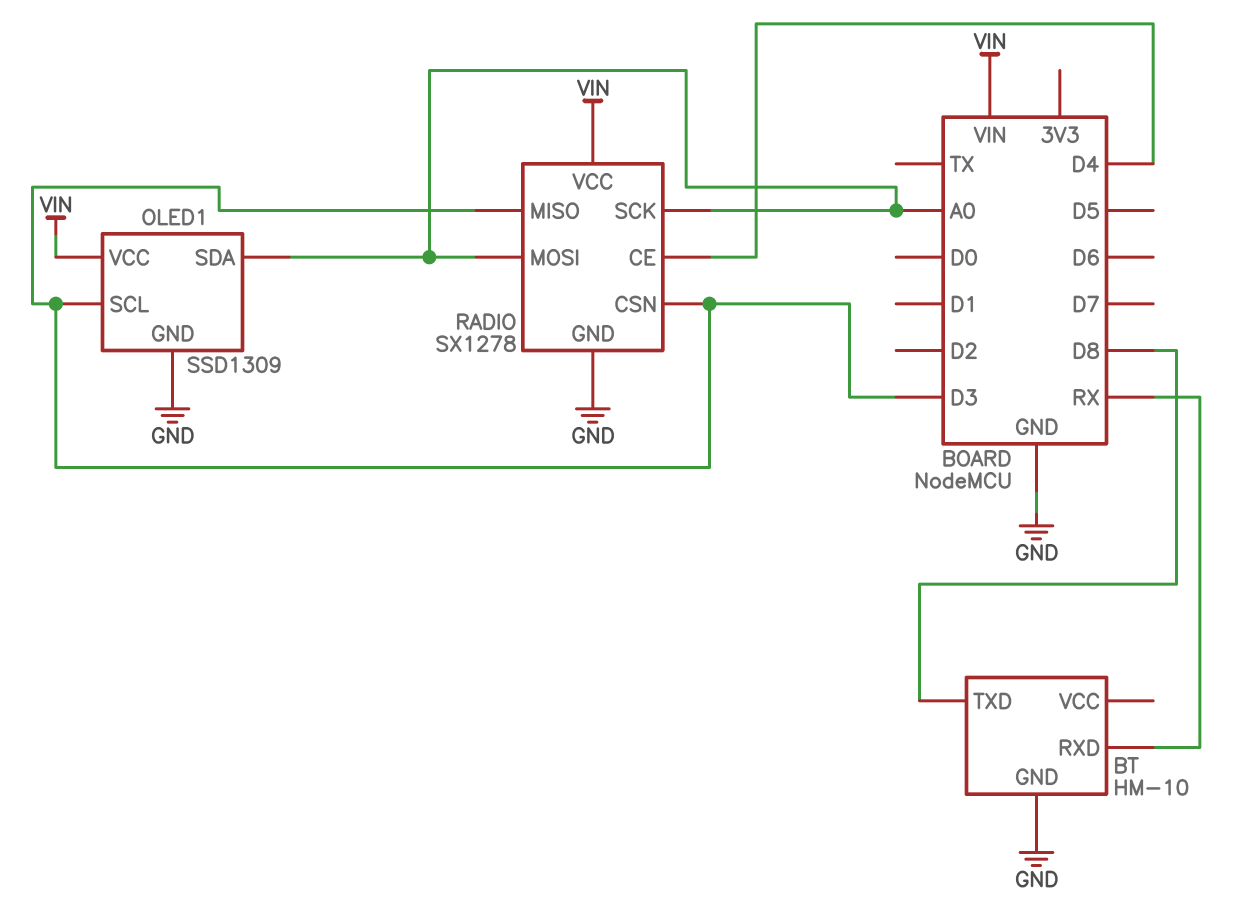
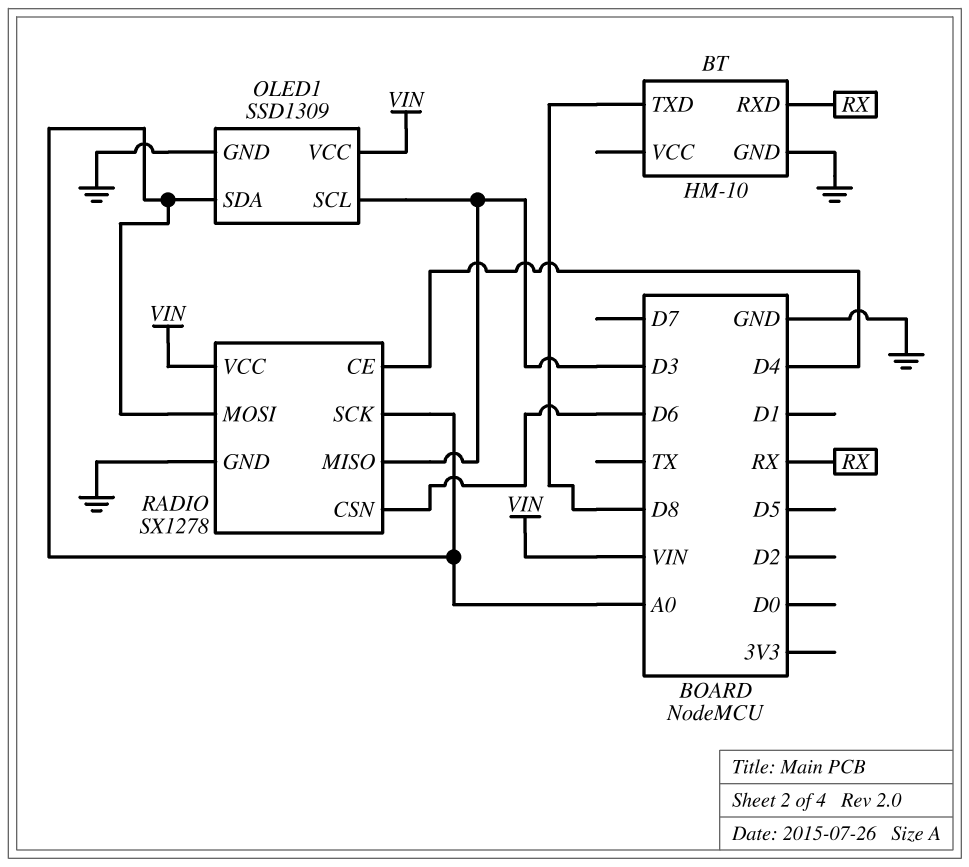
RADIO pin CSN: D3 -> D6

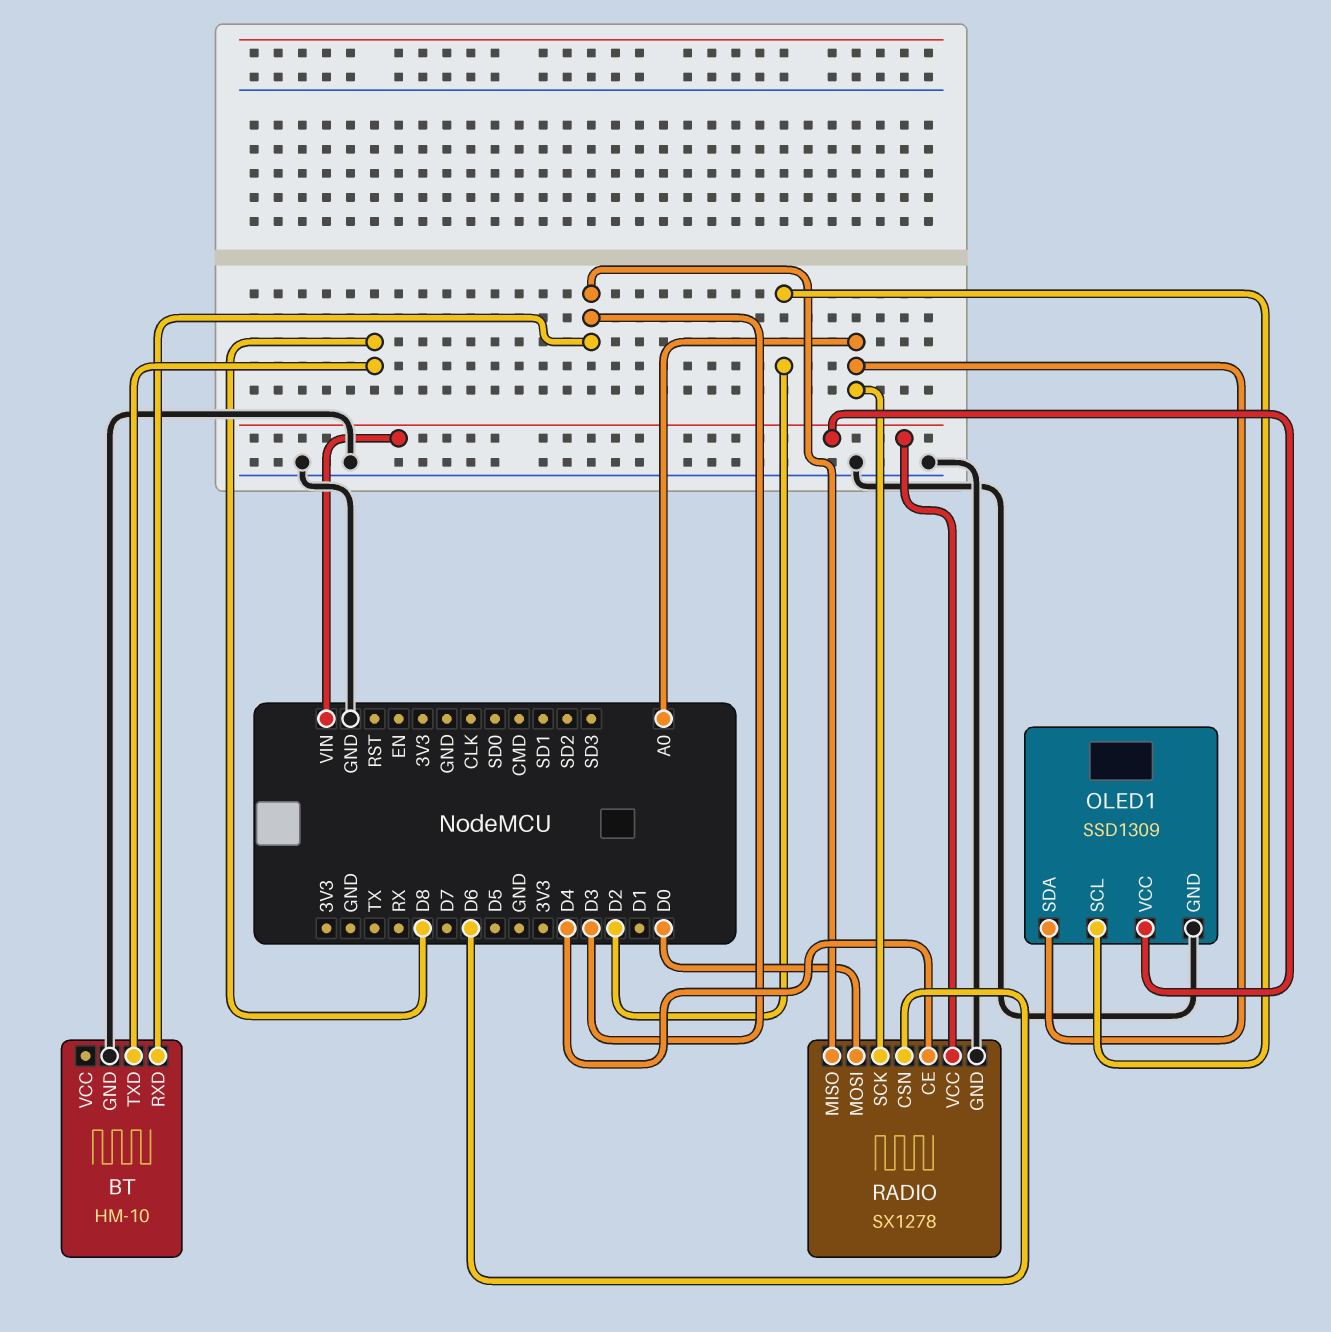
BT pin RXD: RX -> D3
OLED1 pin SCL: D3 -> D2
RADIO pin MOSI: A0 -> D0

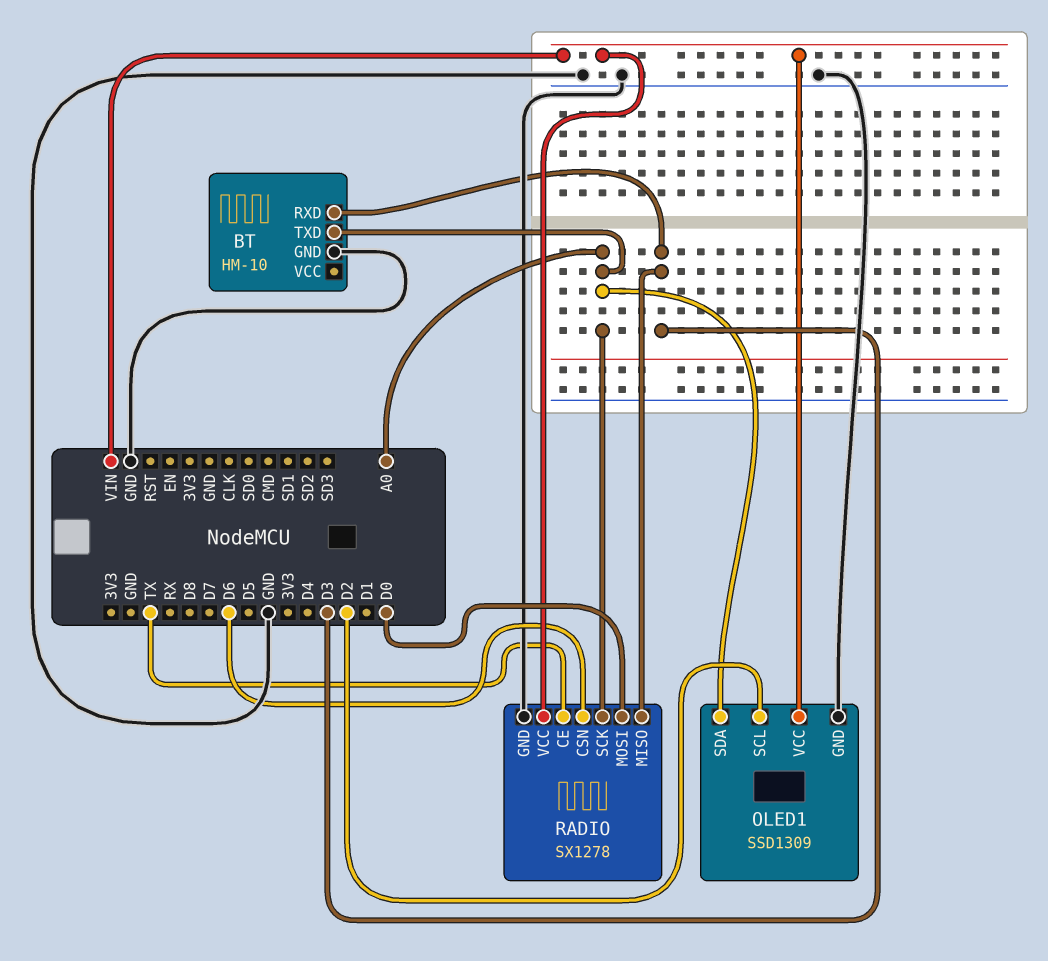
BT pin TXD: D8 -> A0
RADIO pin CE: D4 -> TX

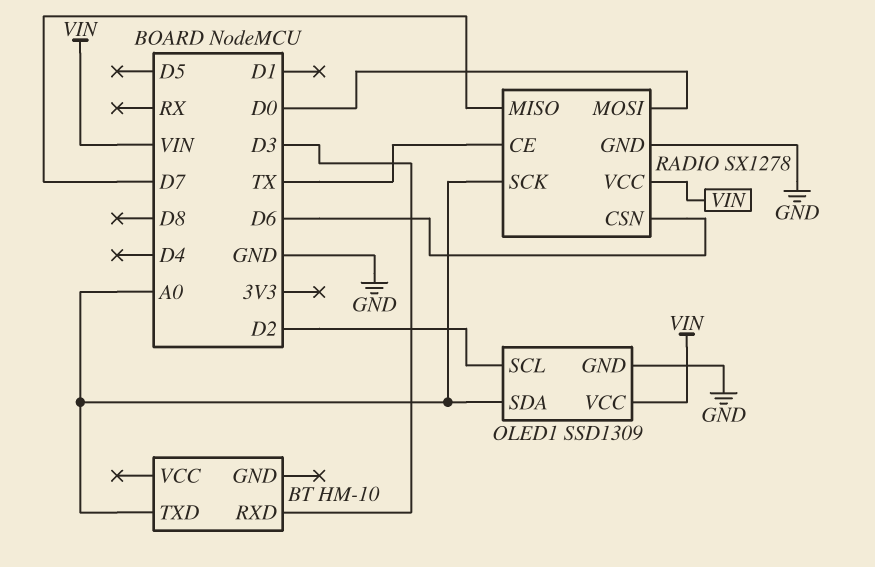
BT pin GND: GND -> none
RADIO pin MISO: D3 -> D7

